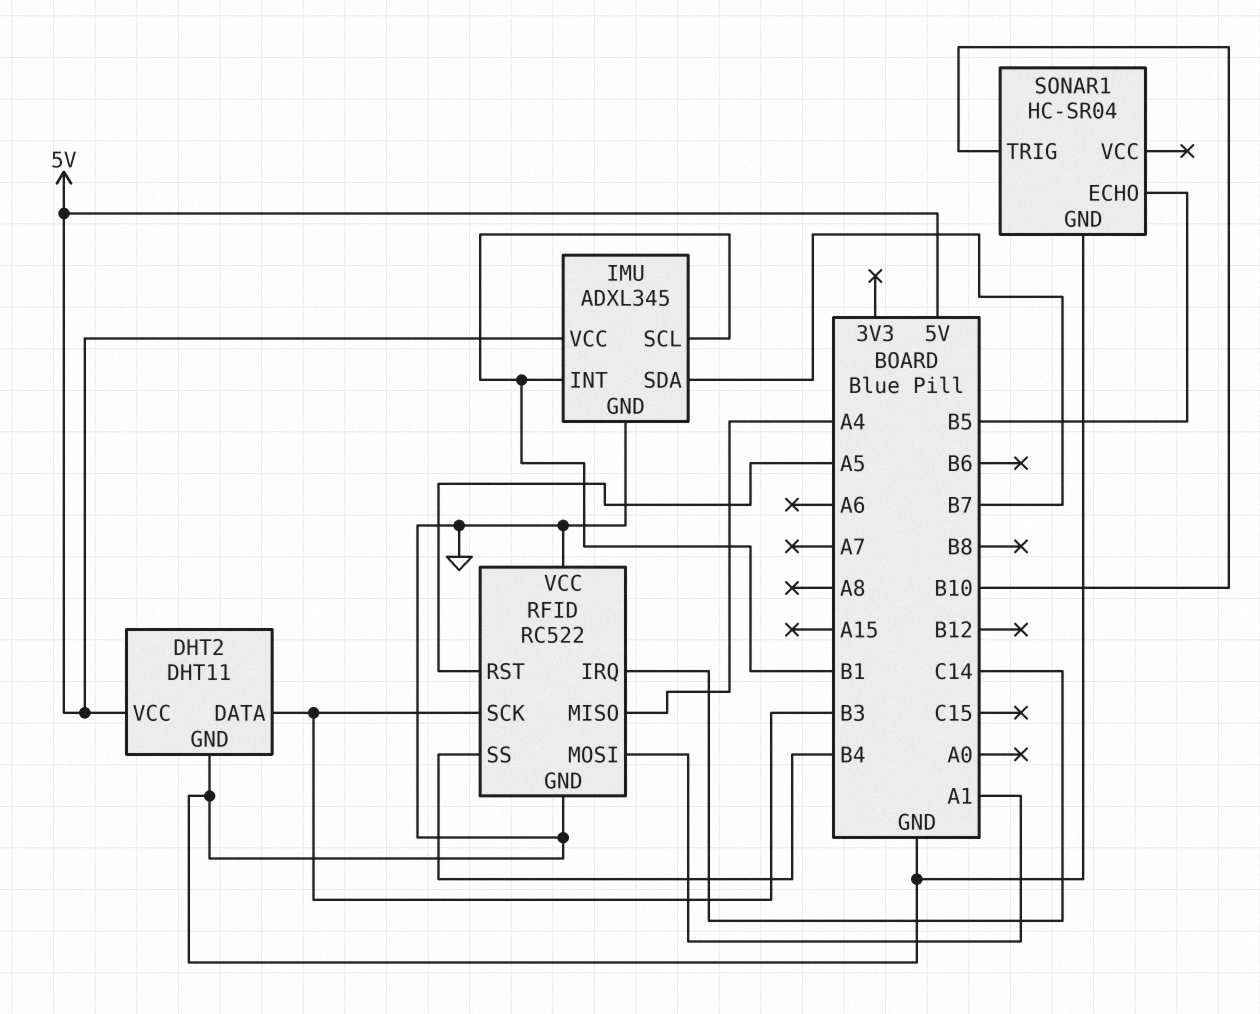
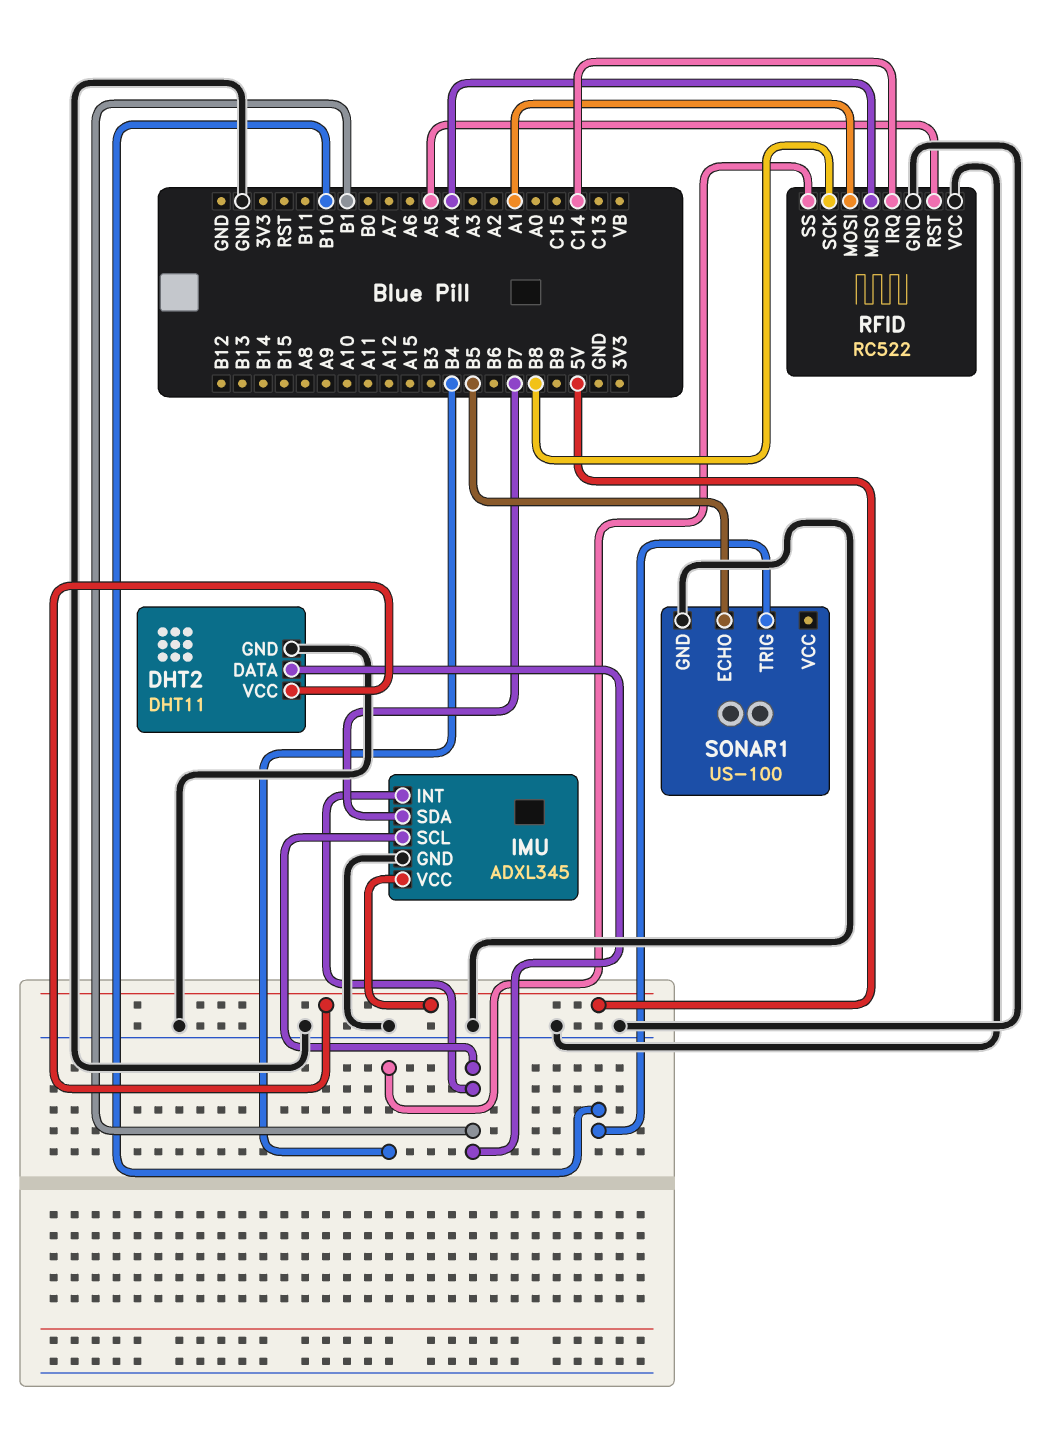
DHT2 pin DATA: B3 -> B1
RFID pin SCK: B3 -> B8
SONAR1: HC-SR04 -> US-100

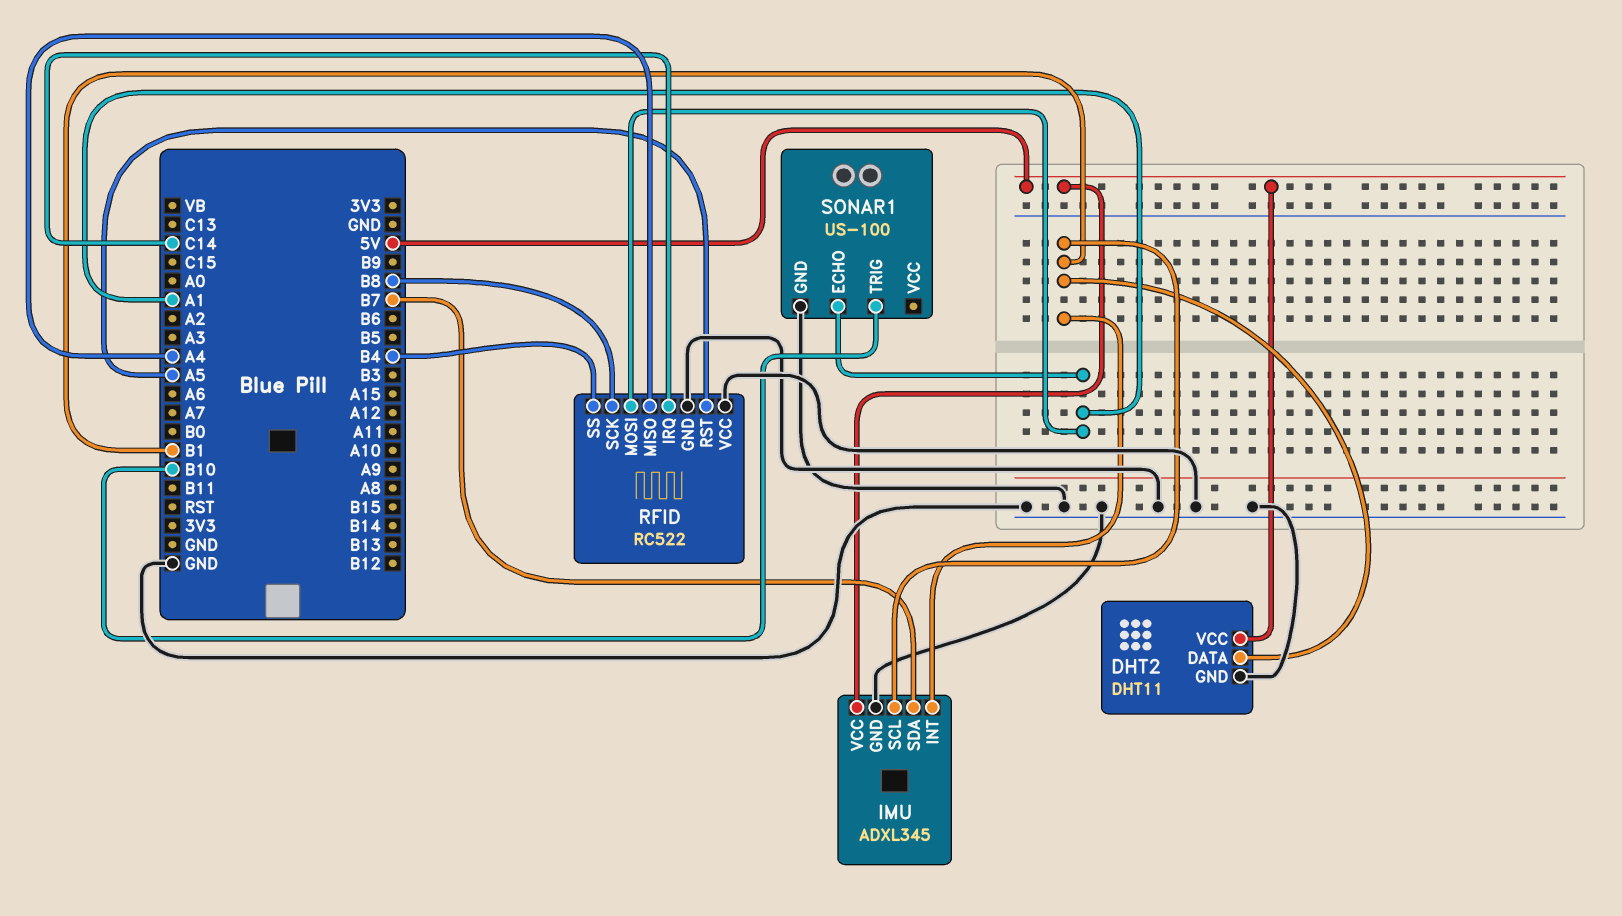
SONAR1 pin ECHO: B5 -> A1

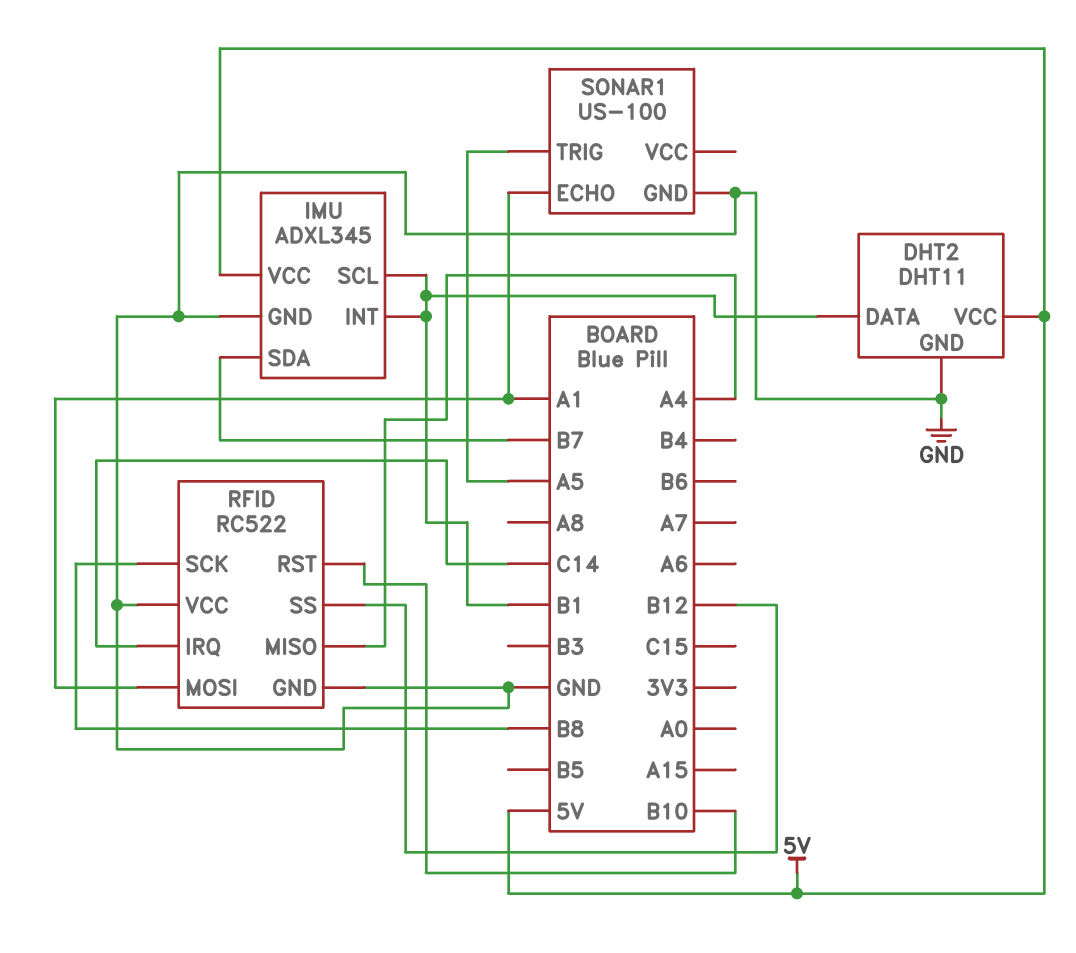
RFID pin RST: A5 -> B10
RFID pin SS: B4 -> B12
SONAR1 pin TRIG: B10 -> A5

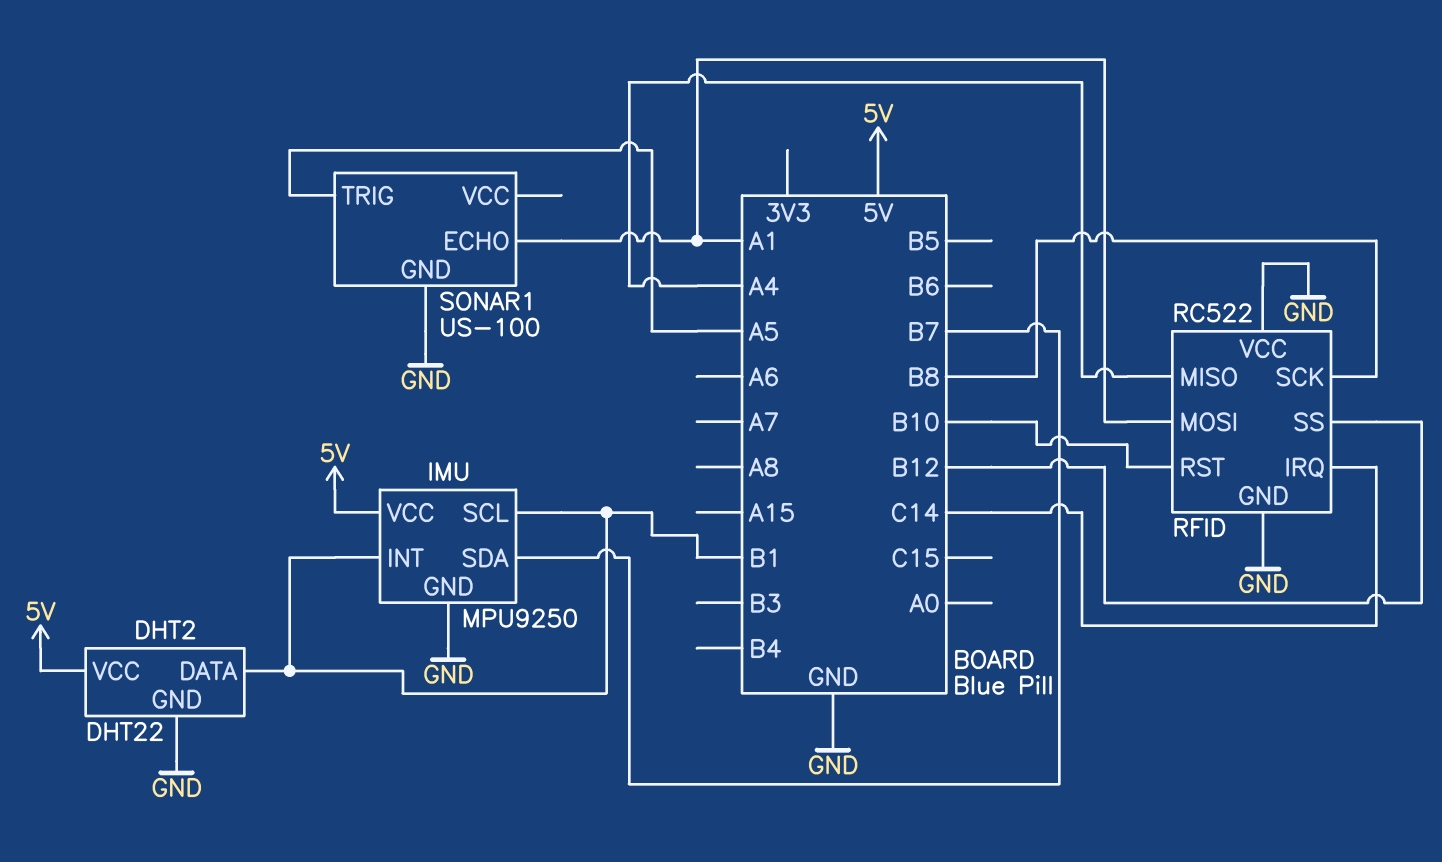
DHT2: DHT11 -> DHT22
IMU: ADXL345 -> MPU9250

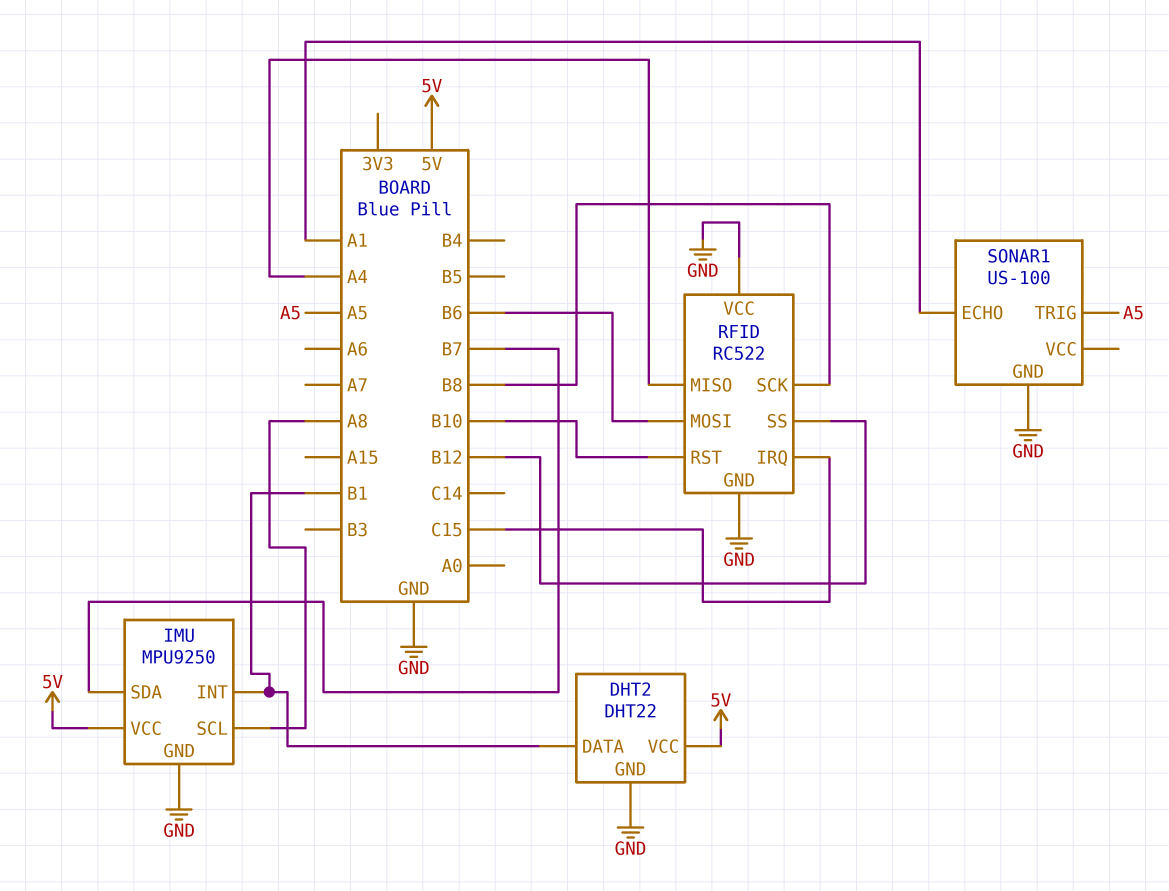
IMU pin SCL: B1 -> A8
RFID pin IRQ: C14 -> C15
RFID pin MOSI: A1 -> B6

